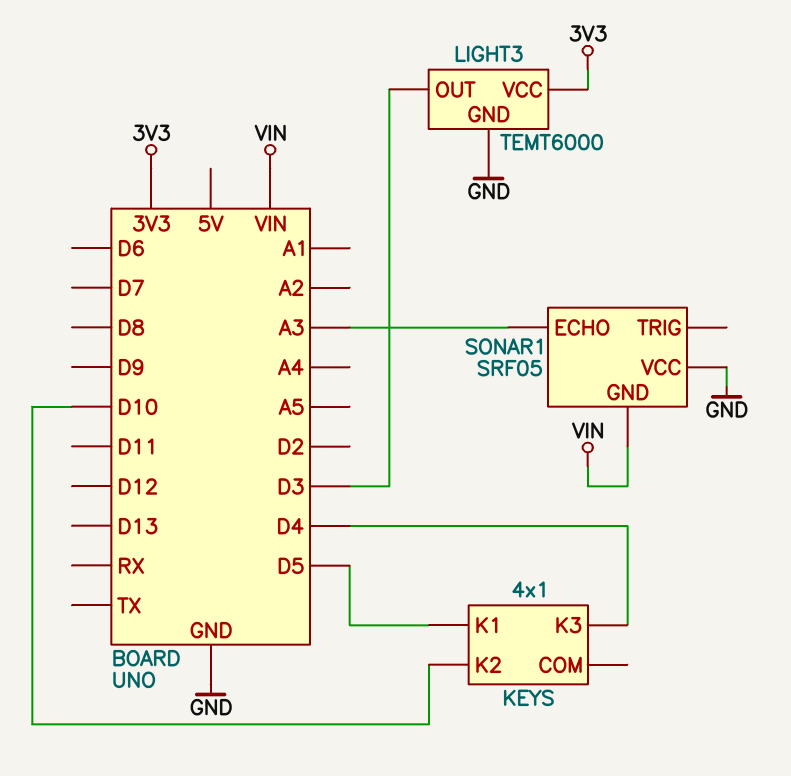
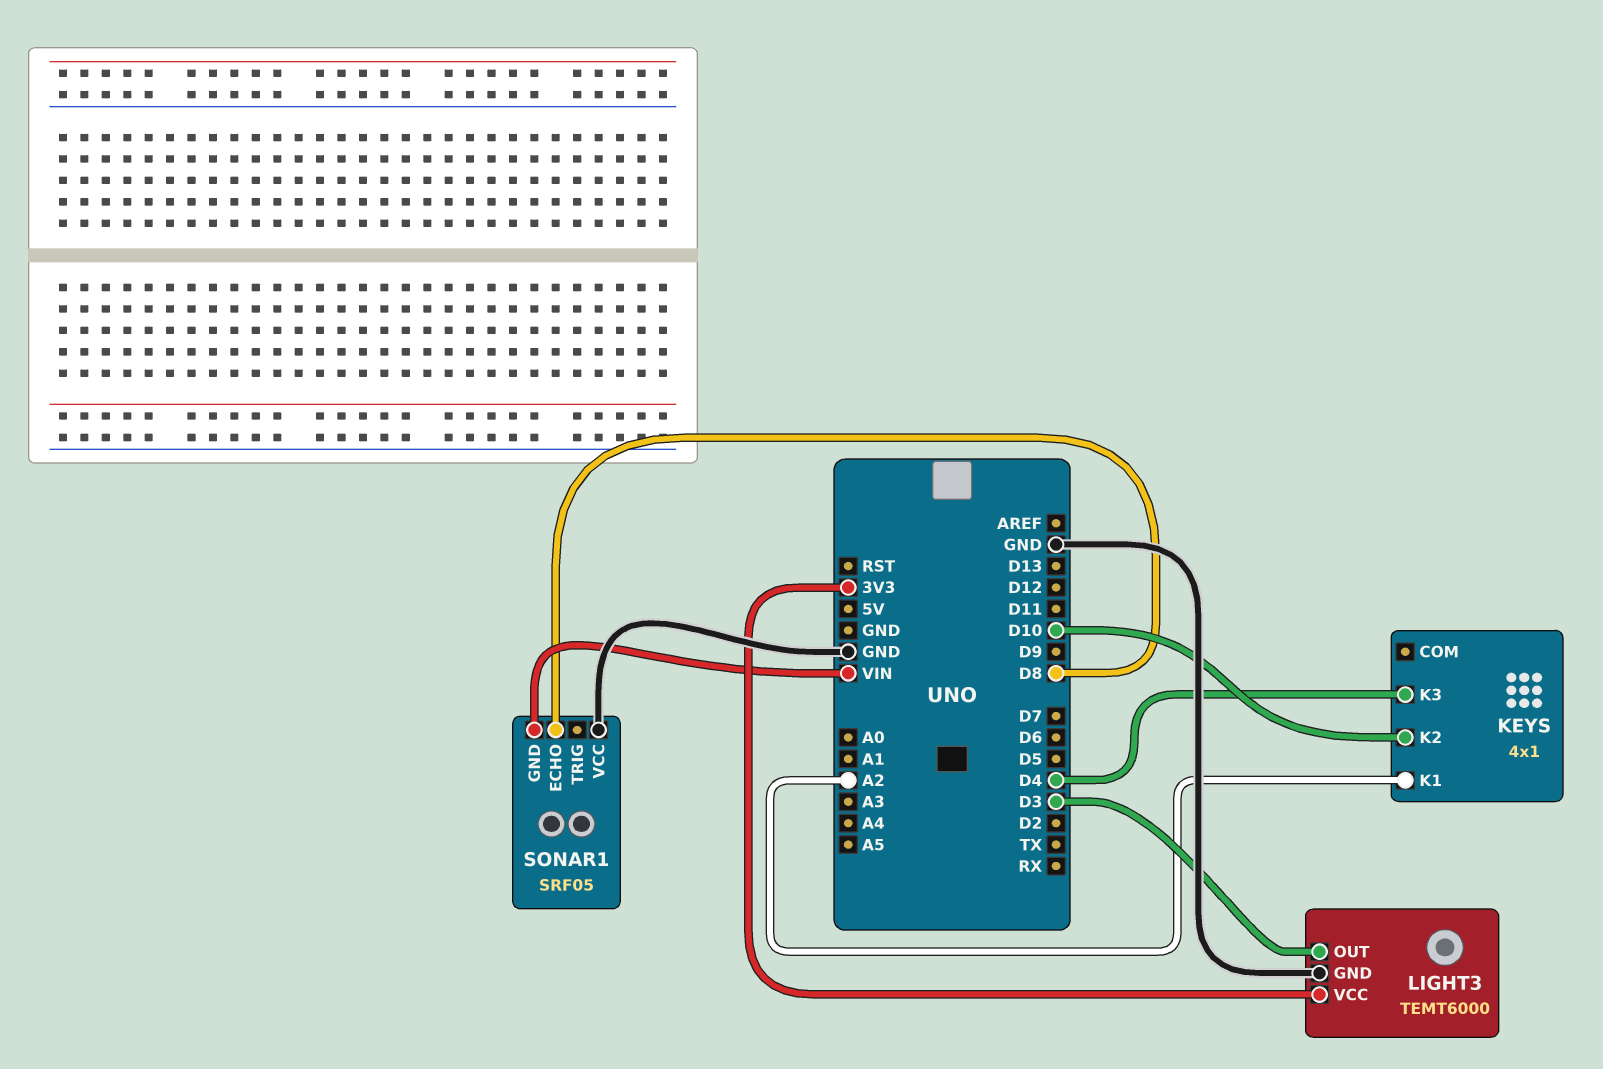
KEYS pin K1: D5 -> A2
SONAR1 pin ECHO: A3 -> D8

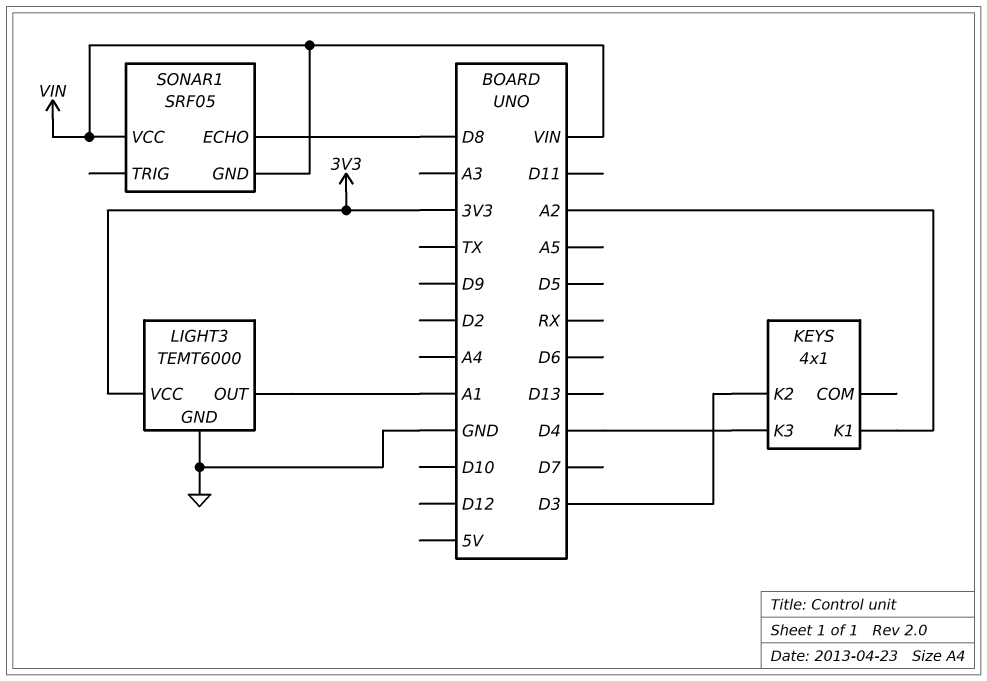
KEYS pin K2: D10 -> D3
LIGHT3 pin OUT: D3 -> A1
SONAR1 pin VCC: GND -> VIN

